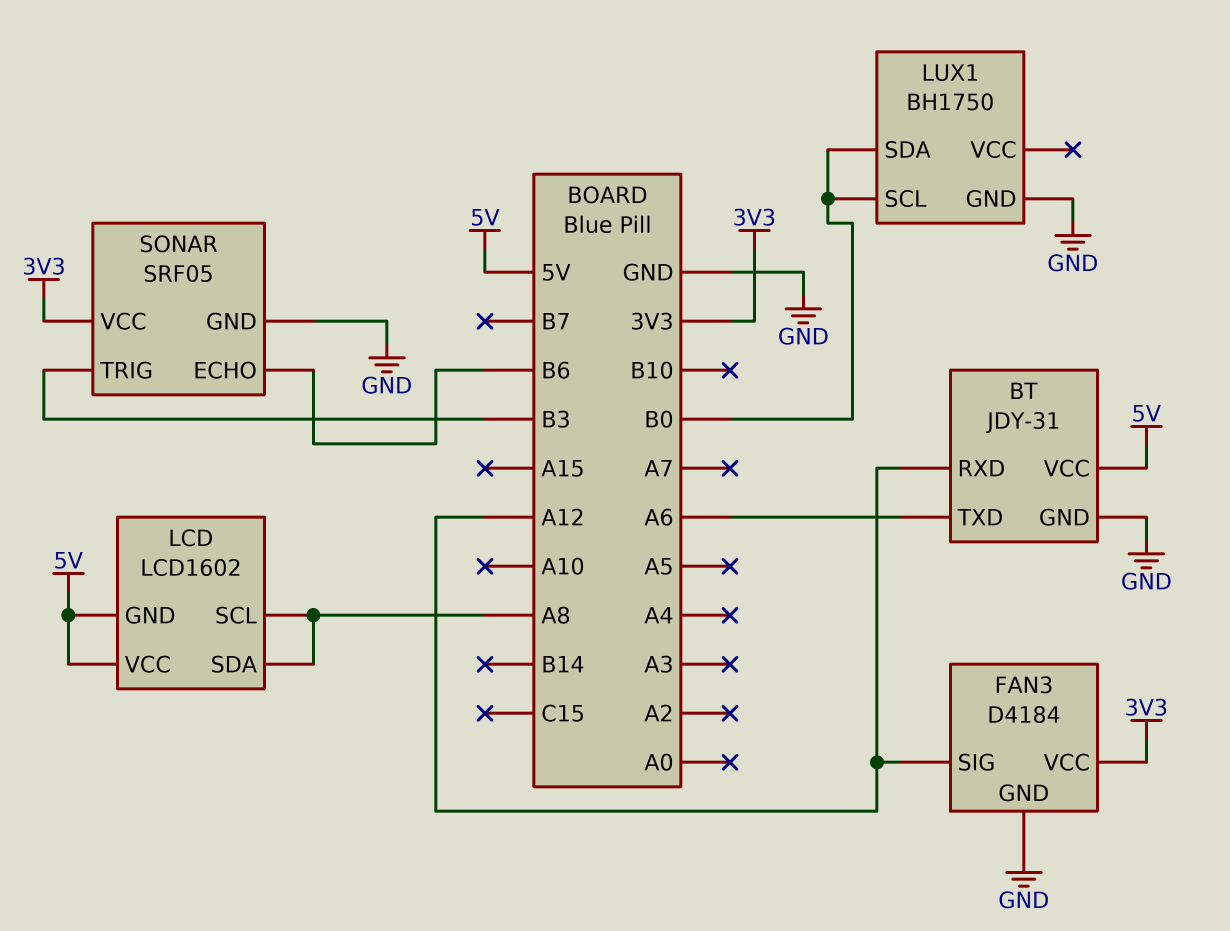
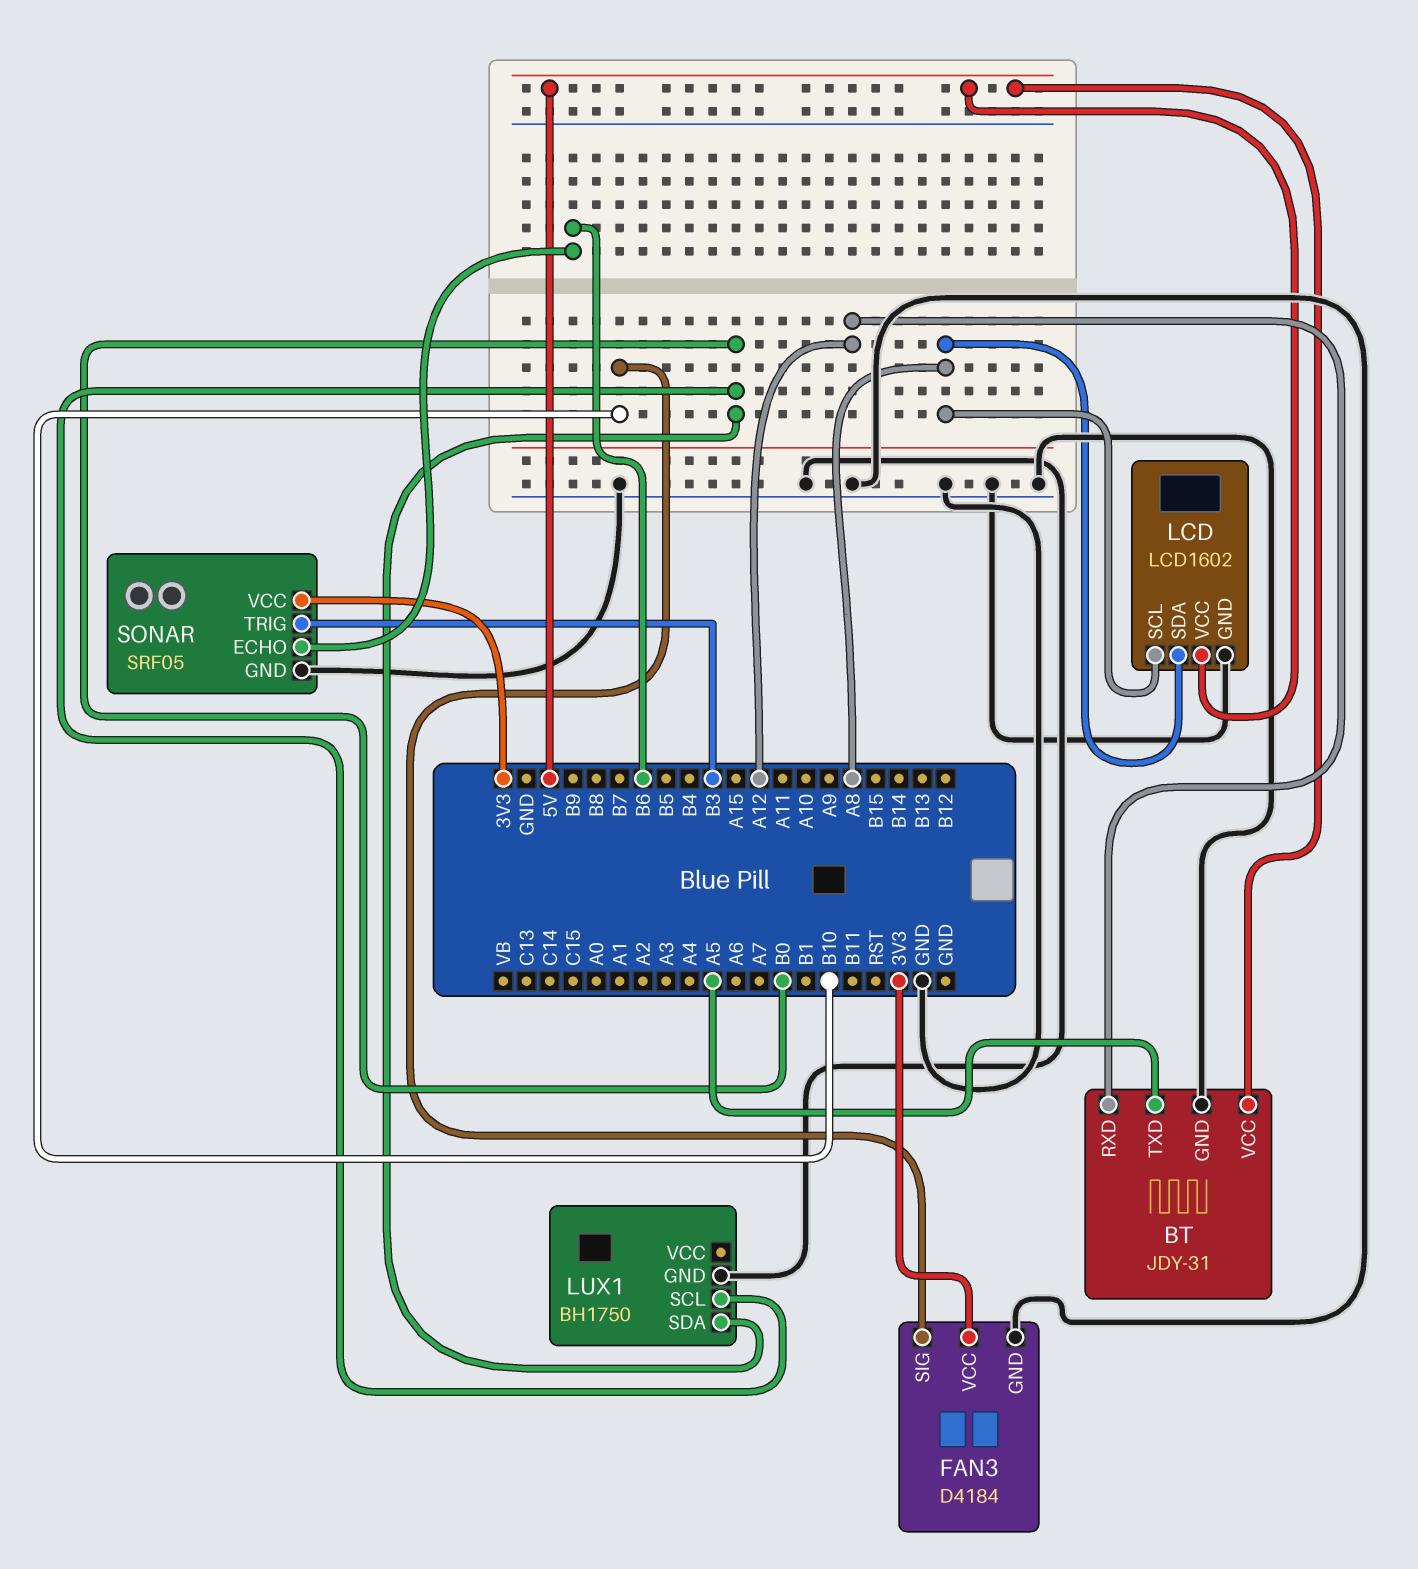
BT pin TXD: A6 -> A5
FAN3 pin SIG: A12 -> B10
LCD pin GND: 5V -> GND

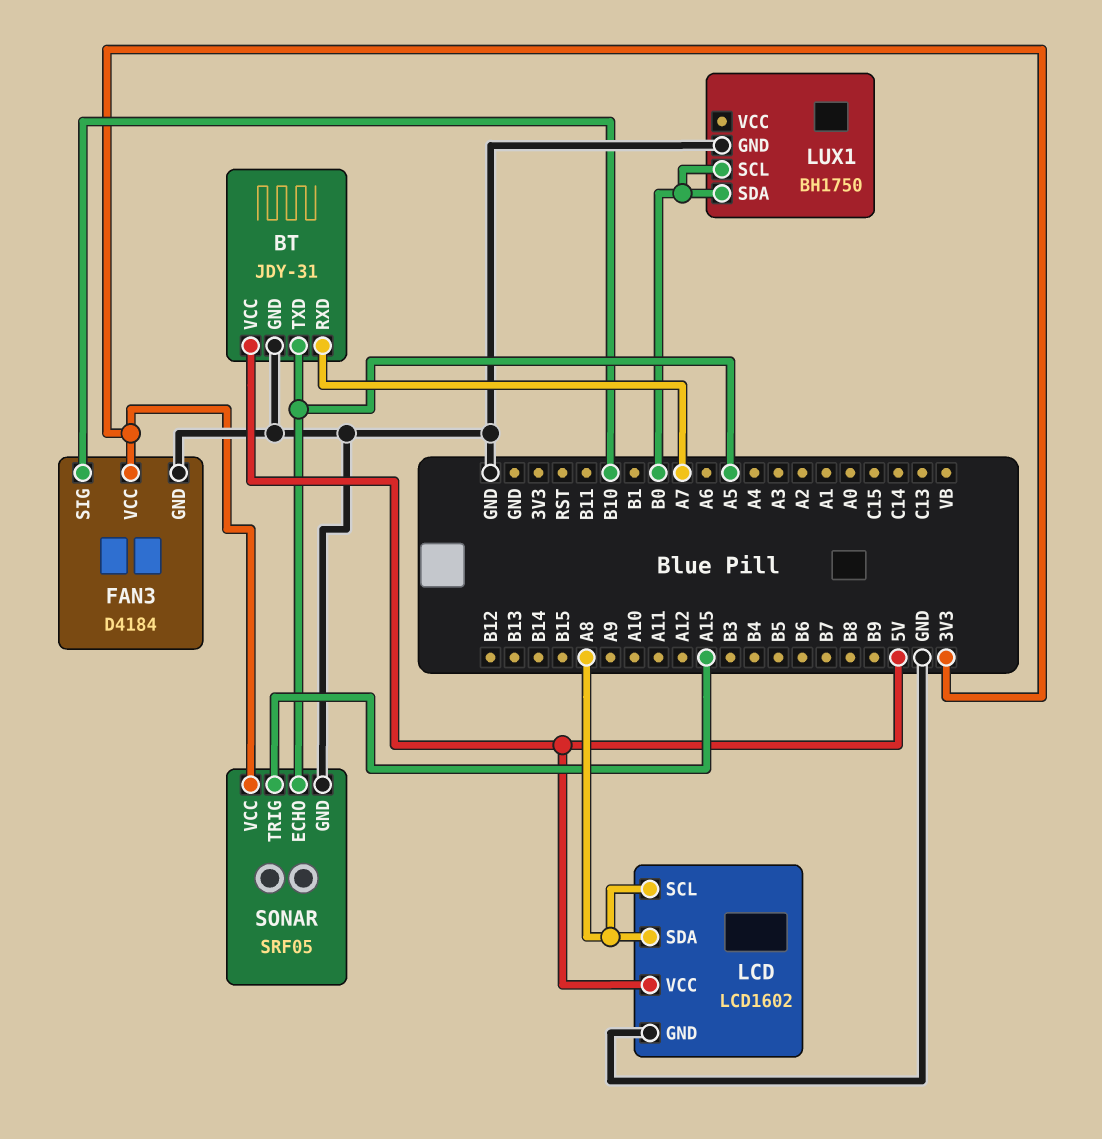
BT pin RXD: A12 -> A7
SONAR pin ECHO: B6 -> A5
SONAR pin TRIG: B3 -> A15

